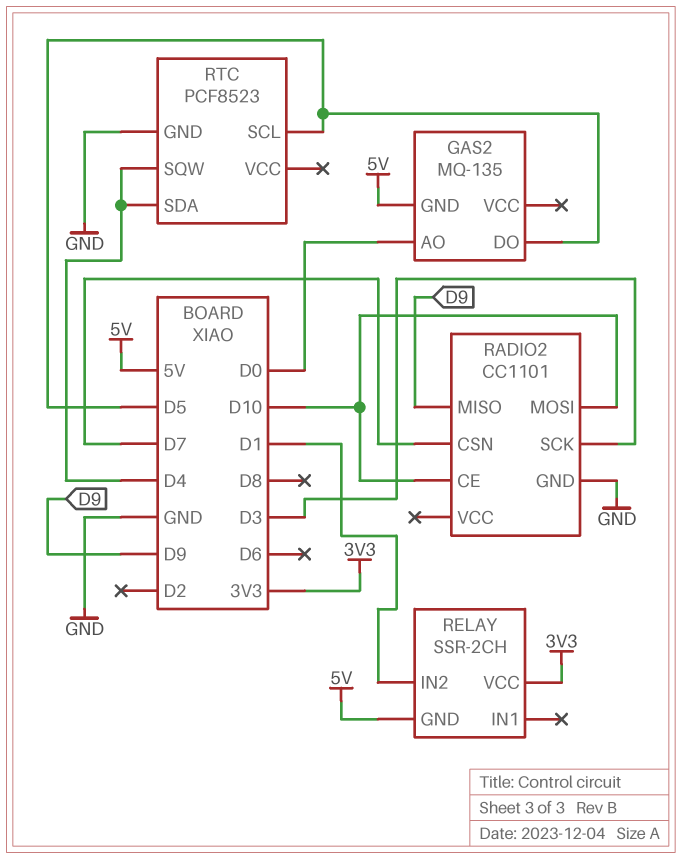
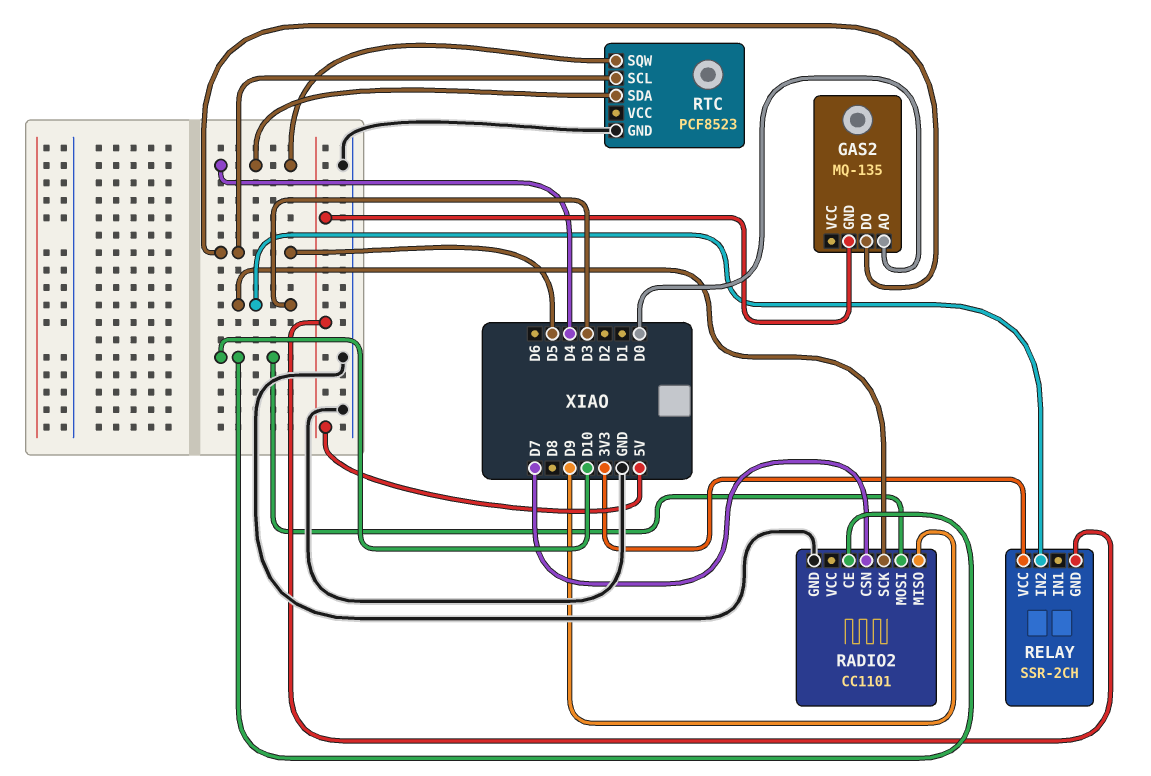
RELAY pin IN2: D1 -> D3

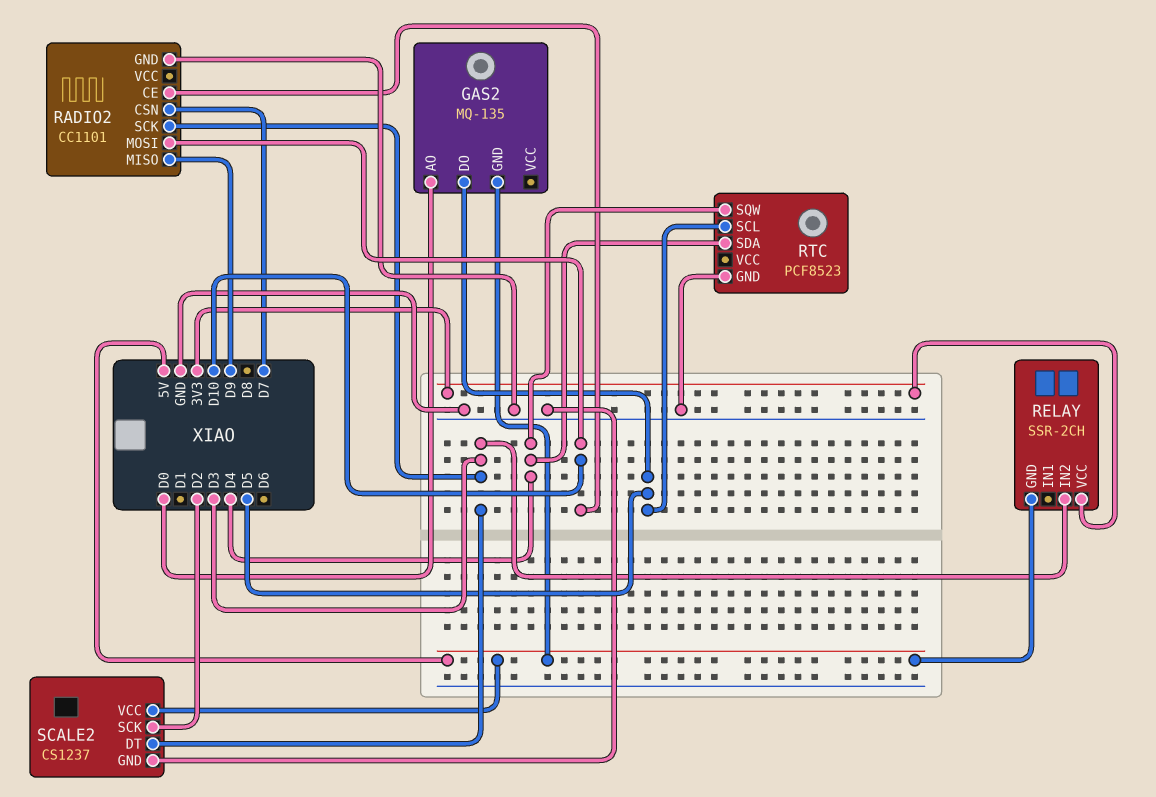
SCALE2: none -> CS1237
SCALE2 pin DT: none -> D3
SCALE2 pin GND: none -> GND
SCALE2 pin SCK: none -> D2
SCALE2 pin VCC: none -> 5V

